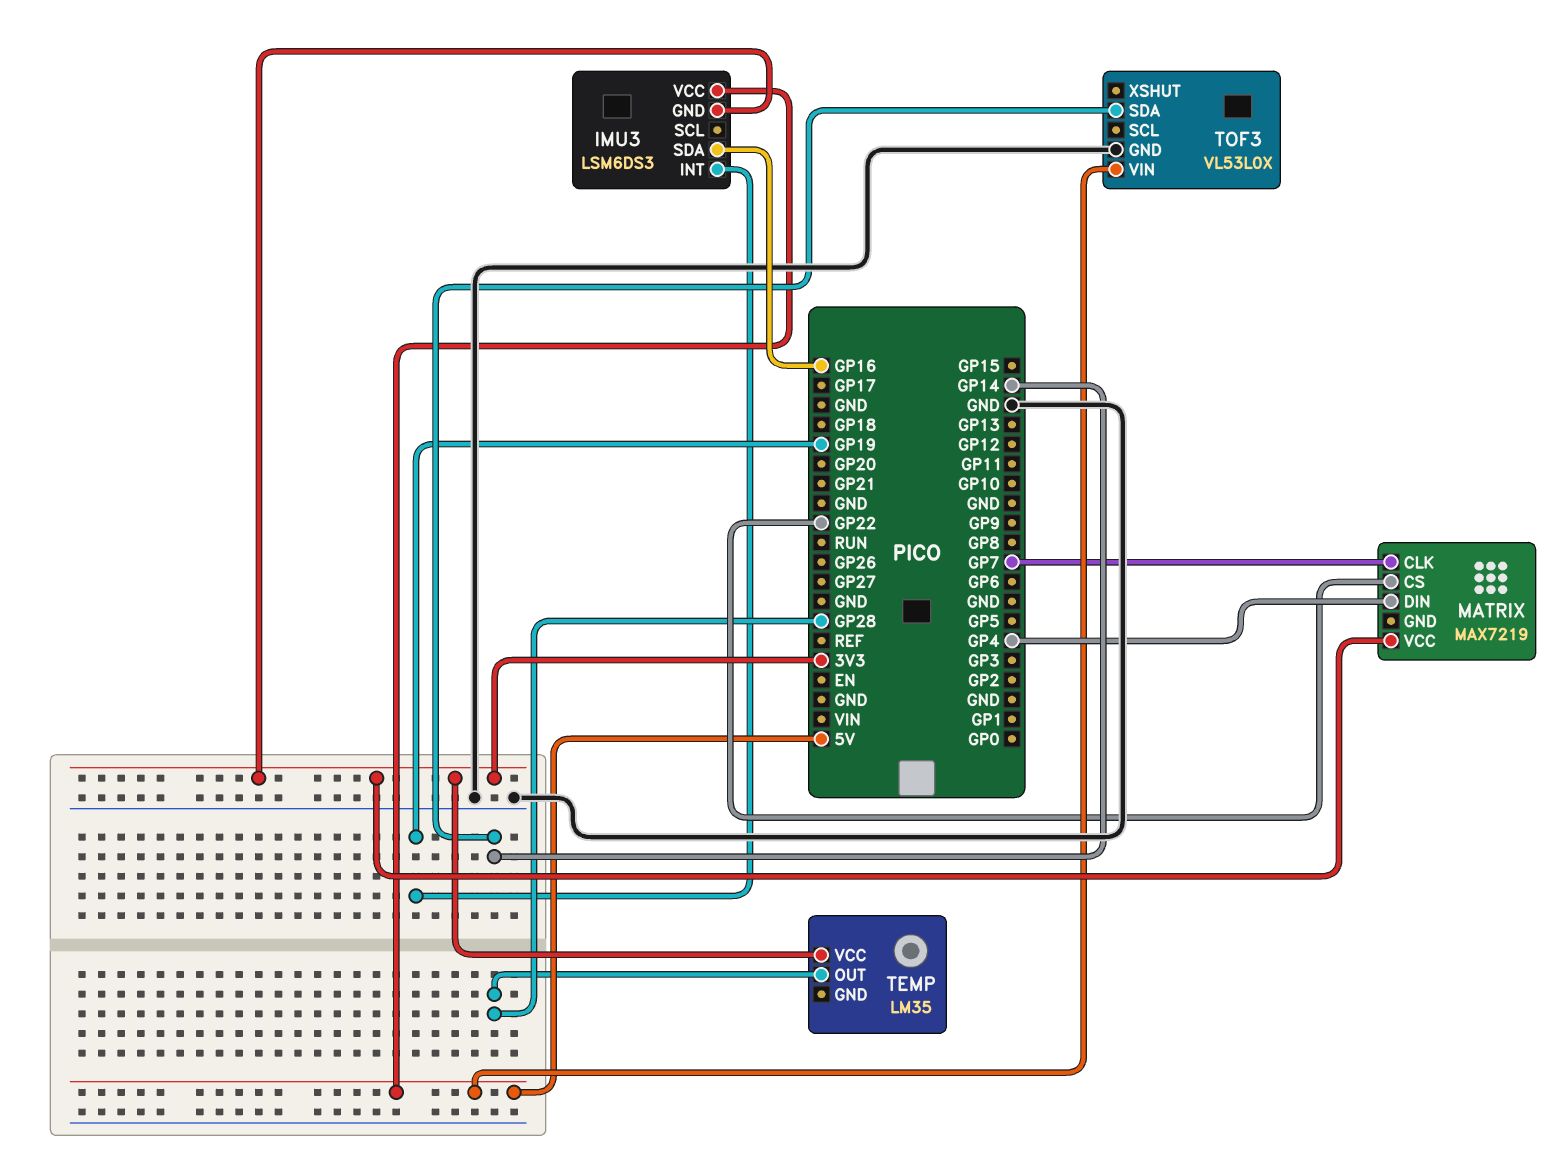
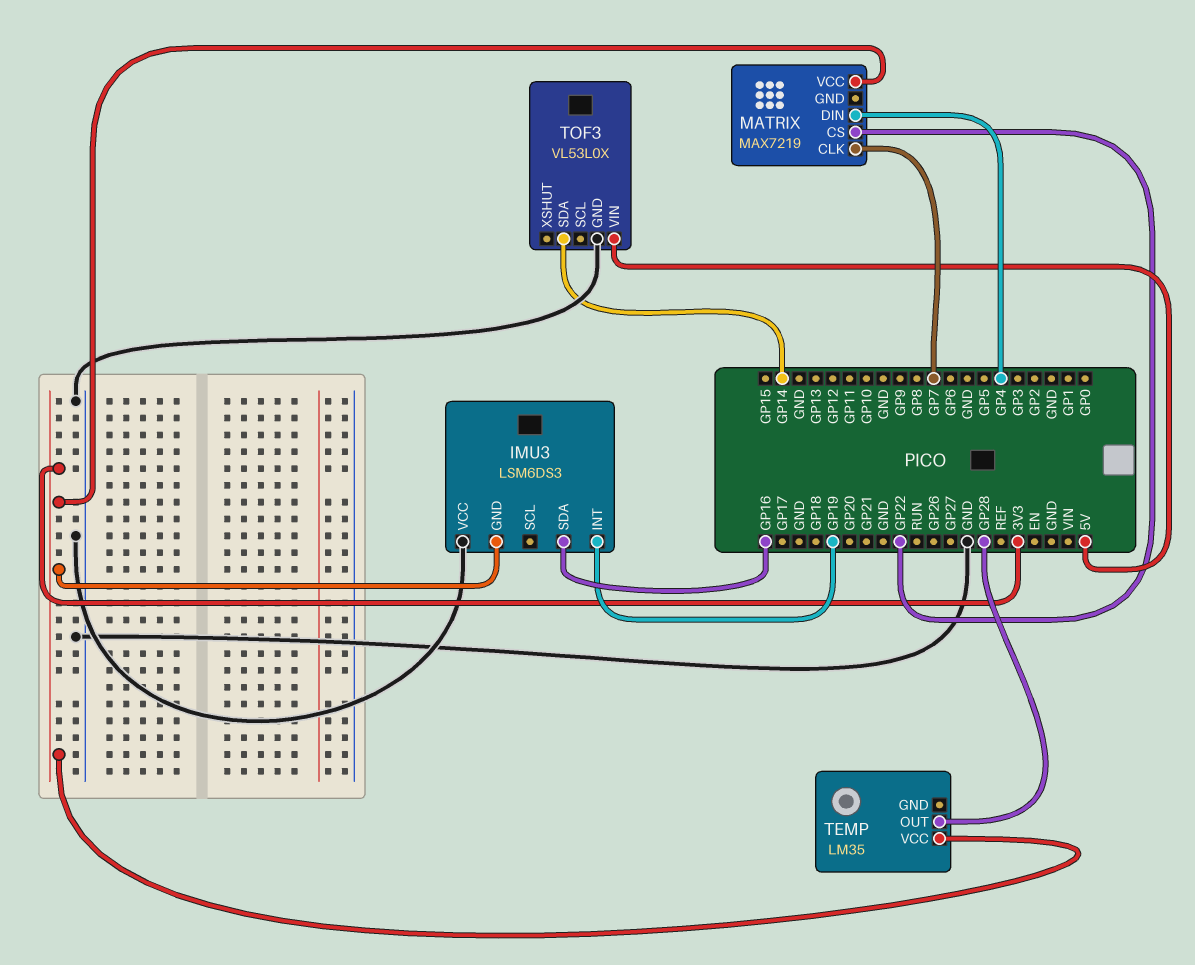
IMU3 pin VCC: 5V -> GND

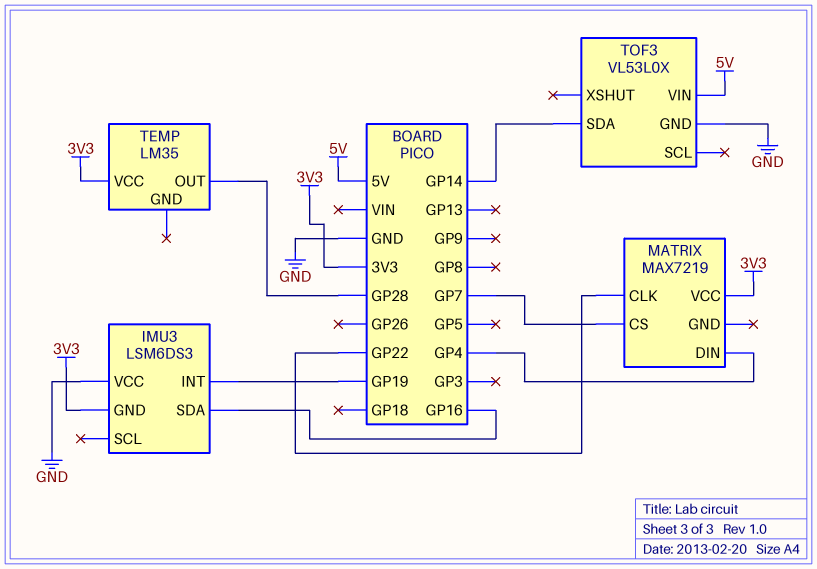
MATRIX pin CLK: GP7 -> GP22
MATRIX pin CS: GP22 -> GP7

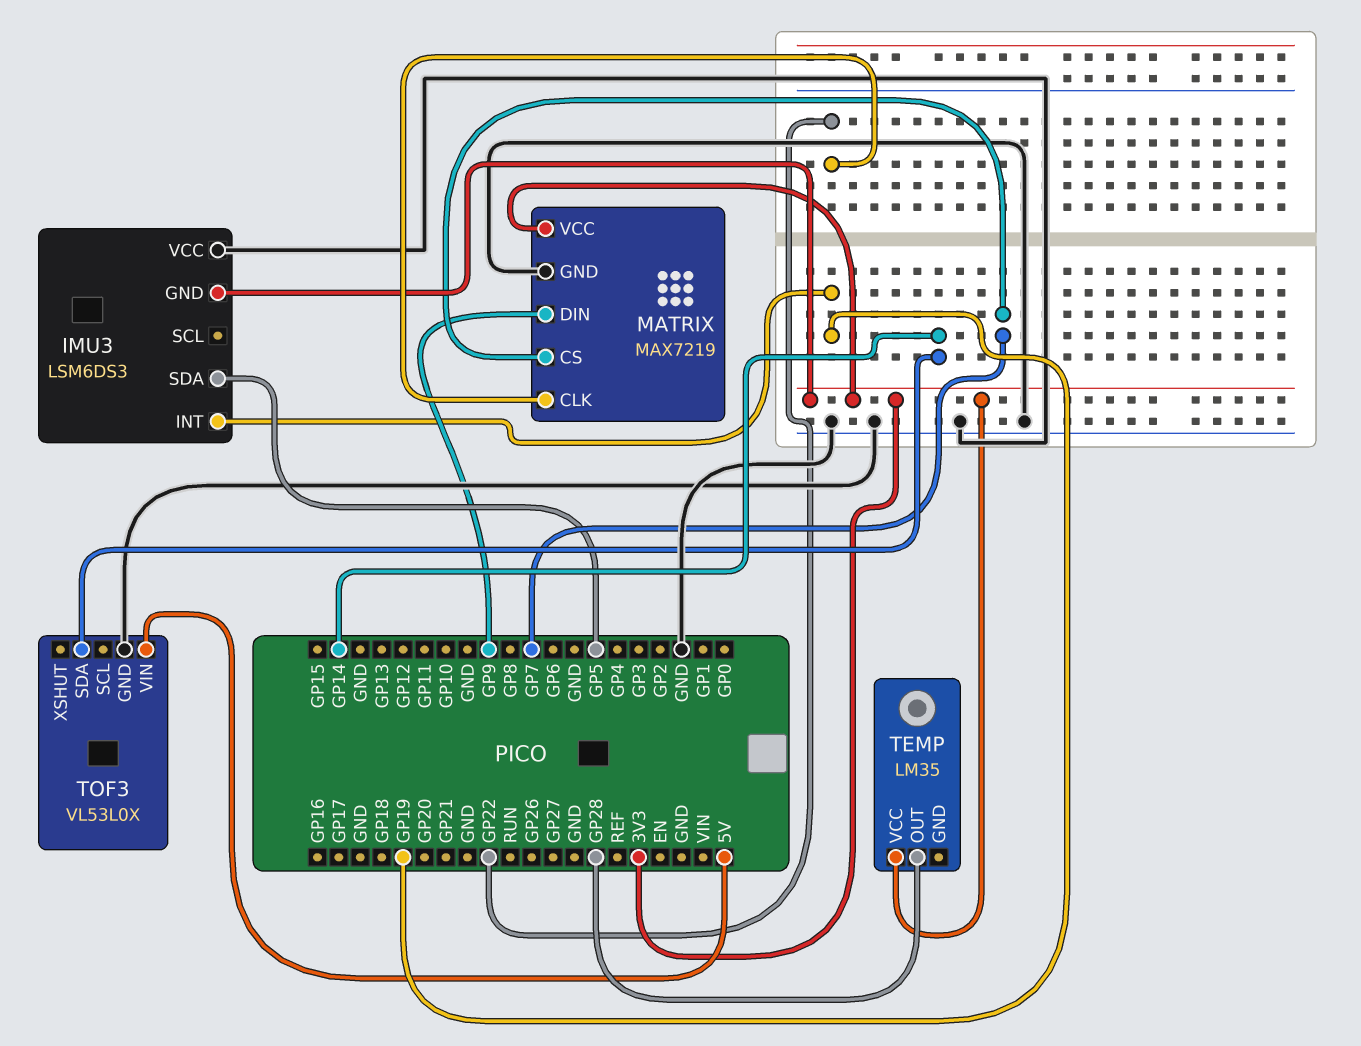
IMU3 pin SDA: GP16 -> GP5
MATRIX pin DIN: GP4 -> GP9
MATRIX pin GND: none -> GND

